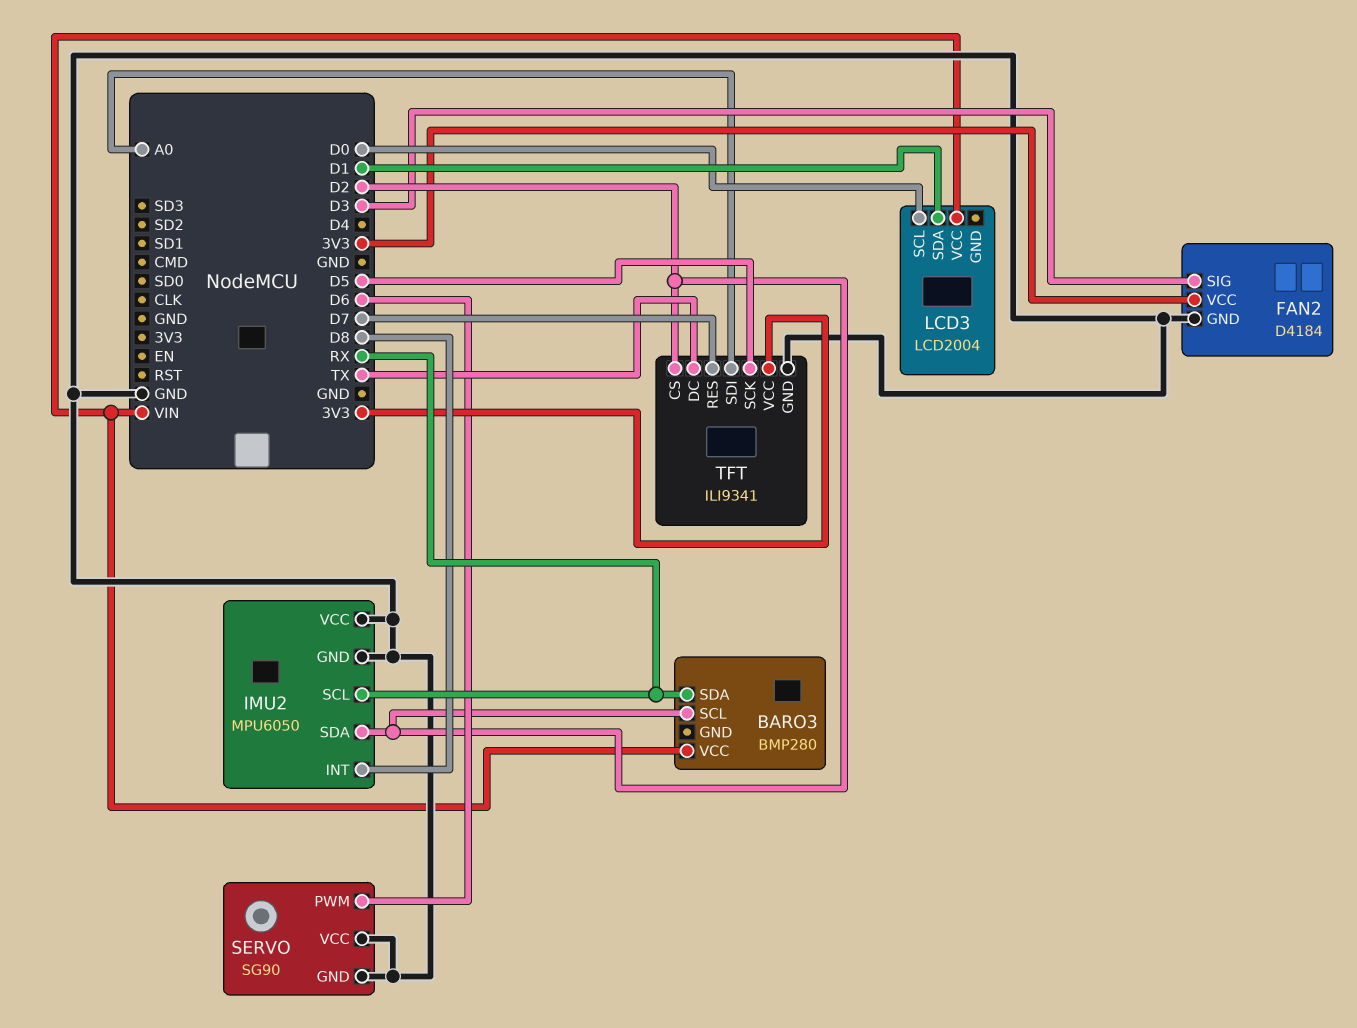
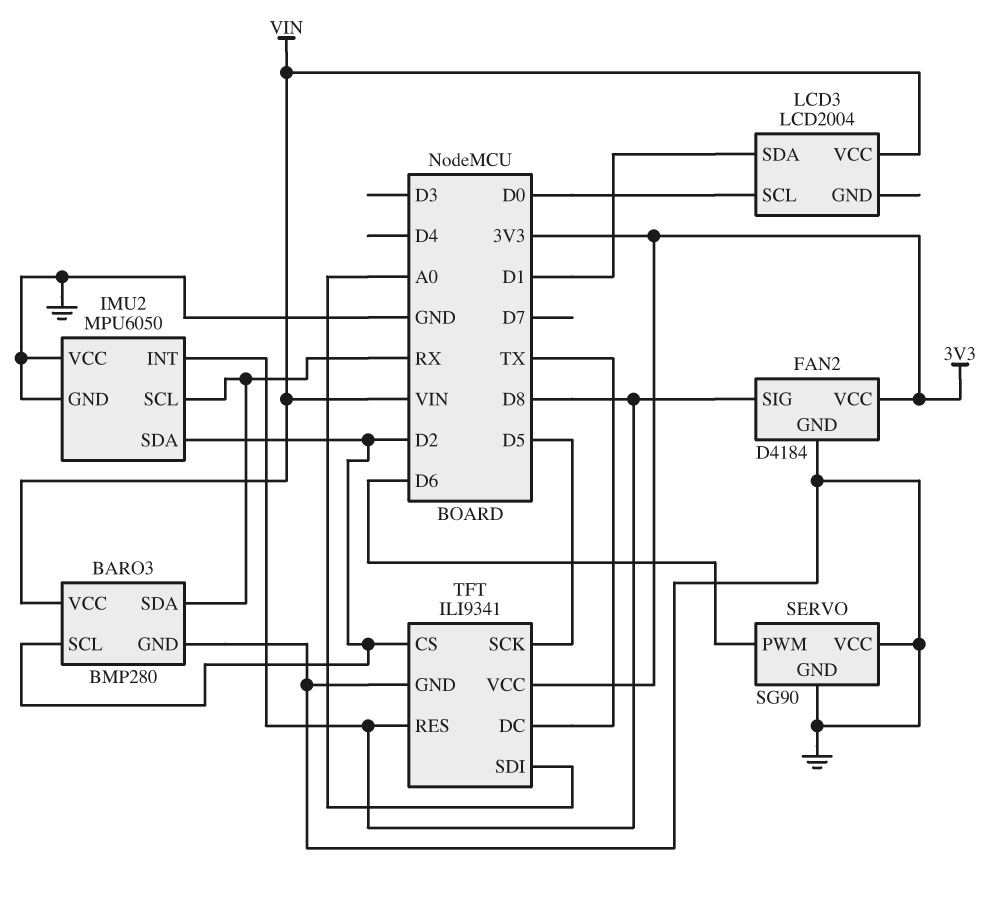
BARO3 pin GND: none -> GND
FAN2 pin SIG: D3 -> D8
TFT pin RES: D7 -> D8

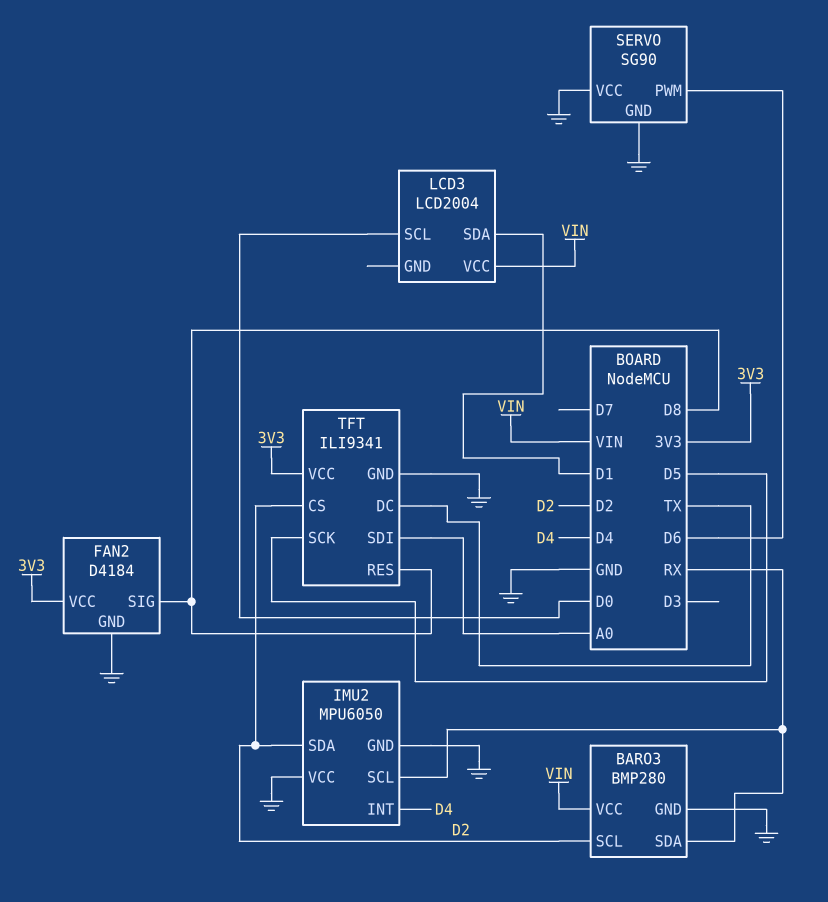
IMU2 pin INT: D8 -> D4

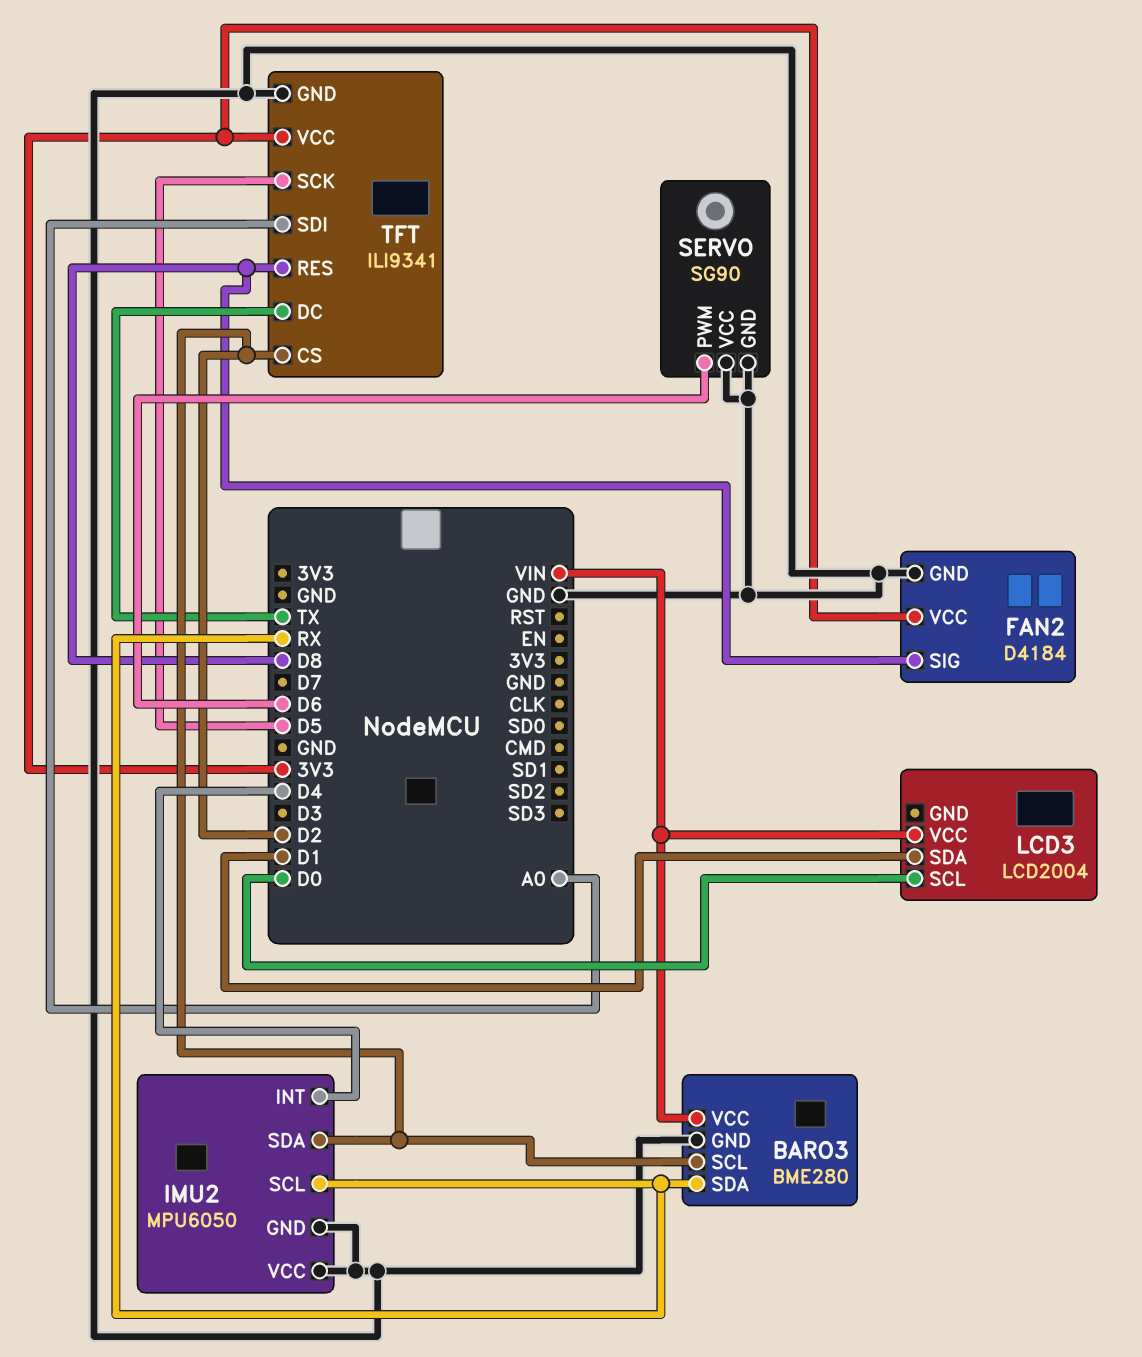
BARO3: BMP280 -> BME280

